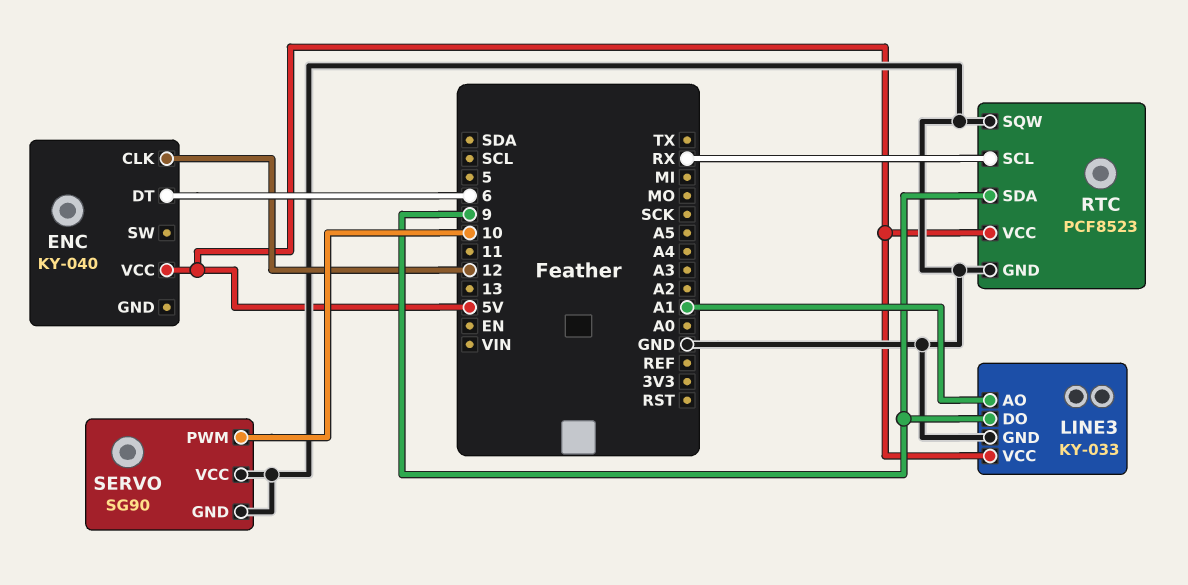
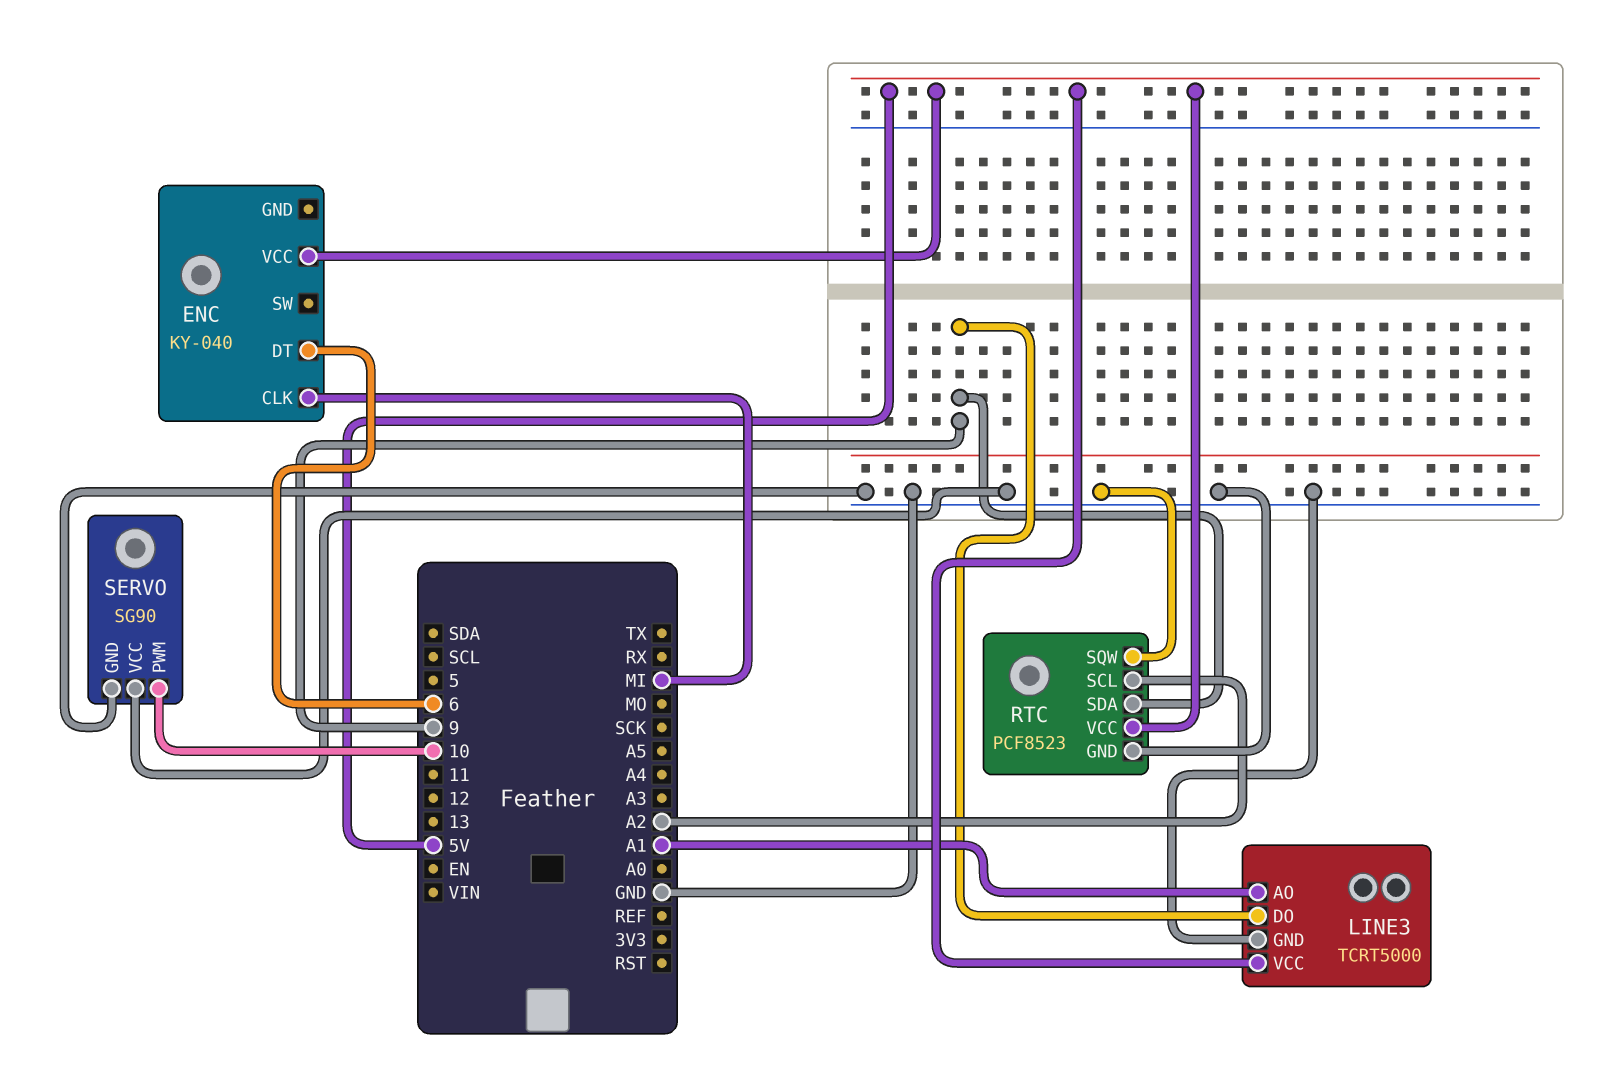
ENC pin CLK: 12 -> MI
LINE3: KY-033 -> TCRT5000
RTC pin SCL: RX -> A2

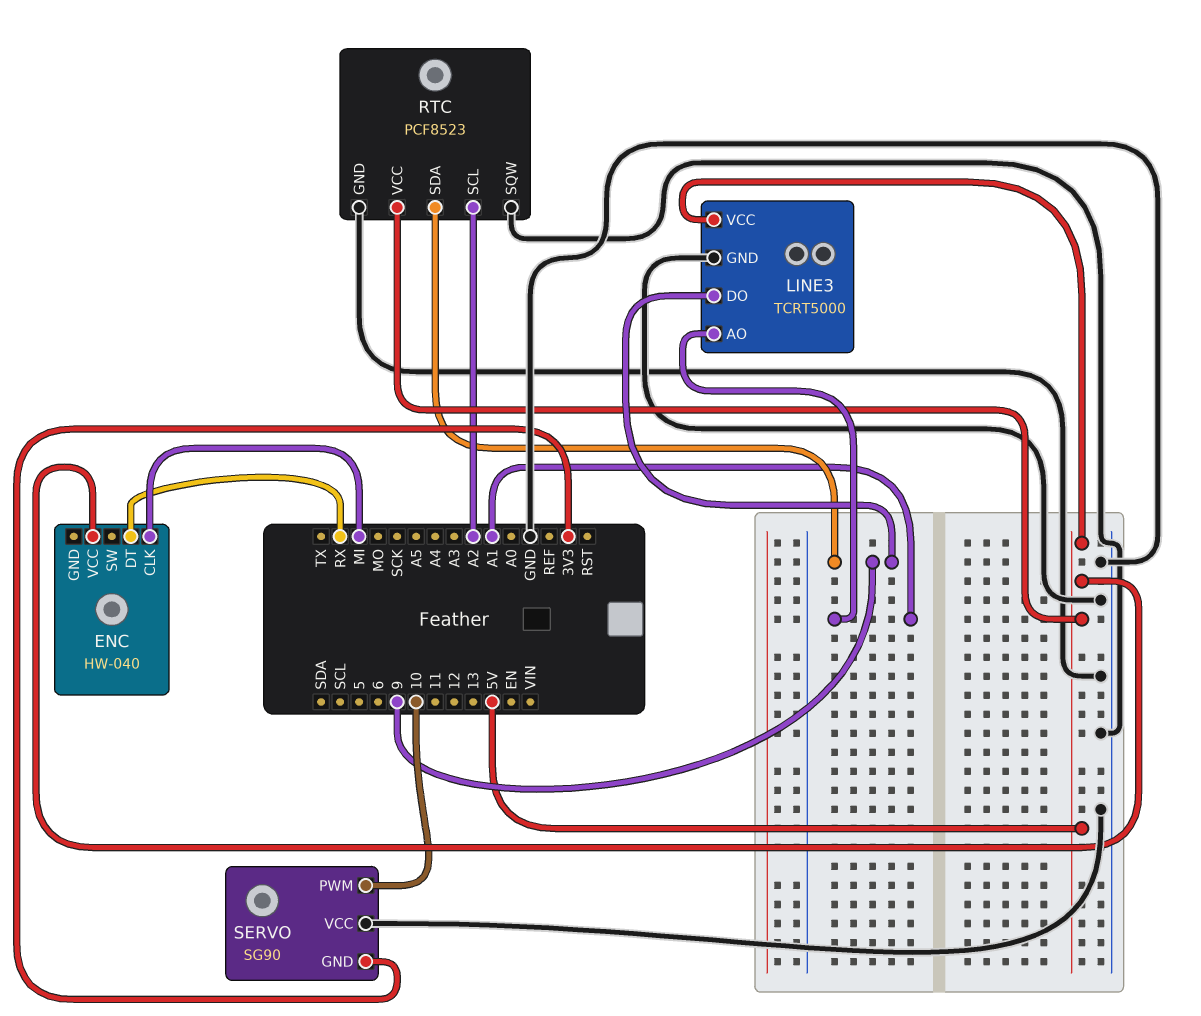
ENC: KY-040 -> HW-040
ENC pin DT: 6 -> RX
SERVO pin GND: GND -> 3V3

